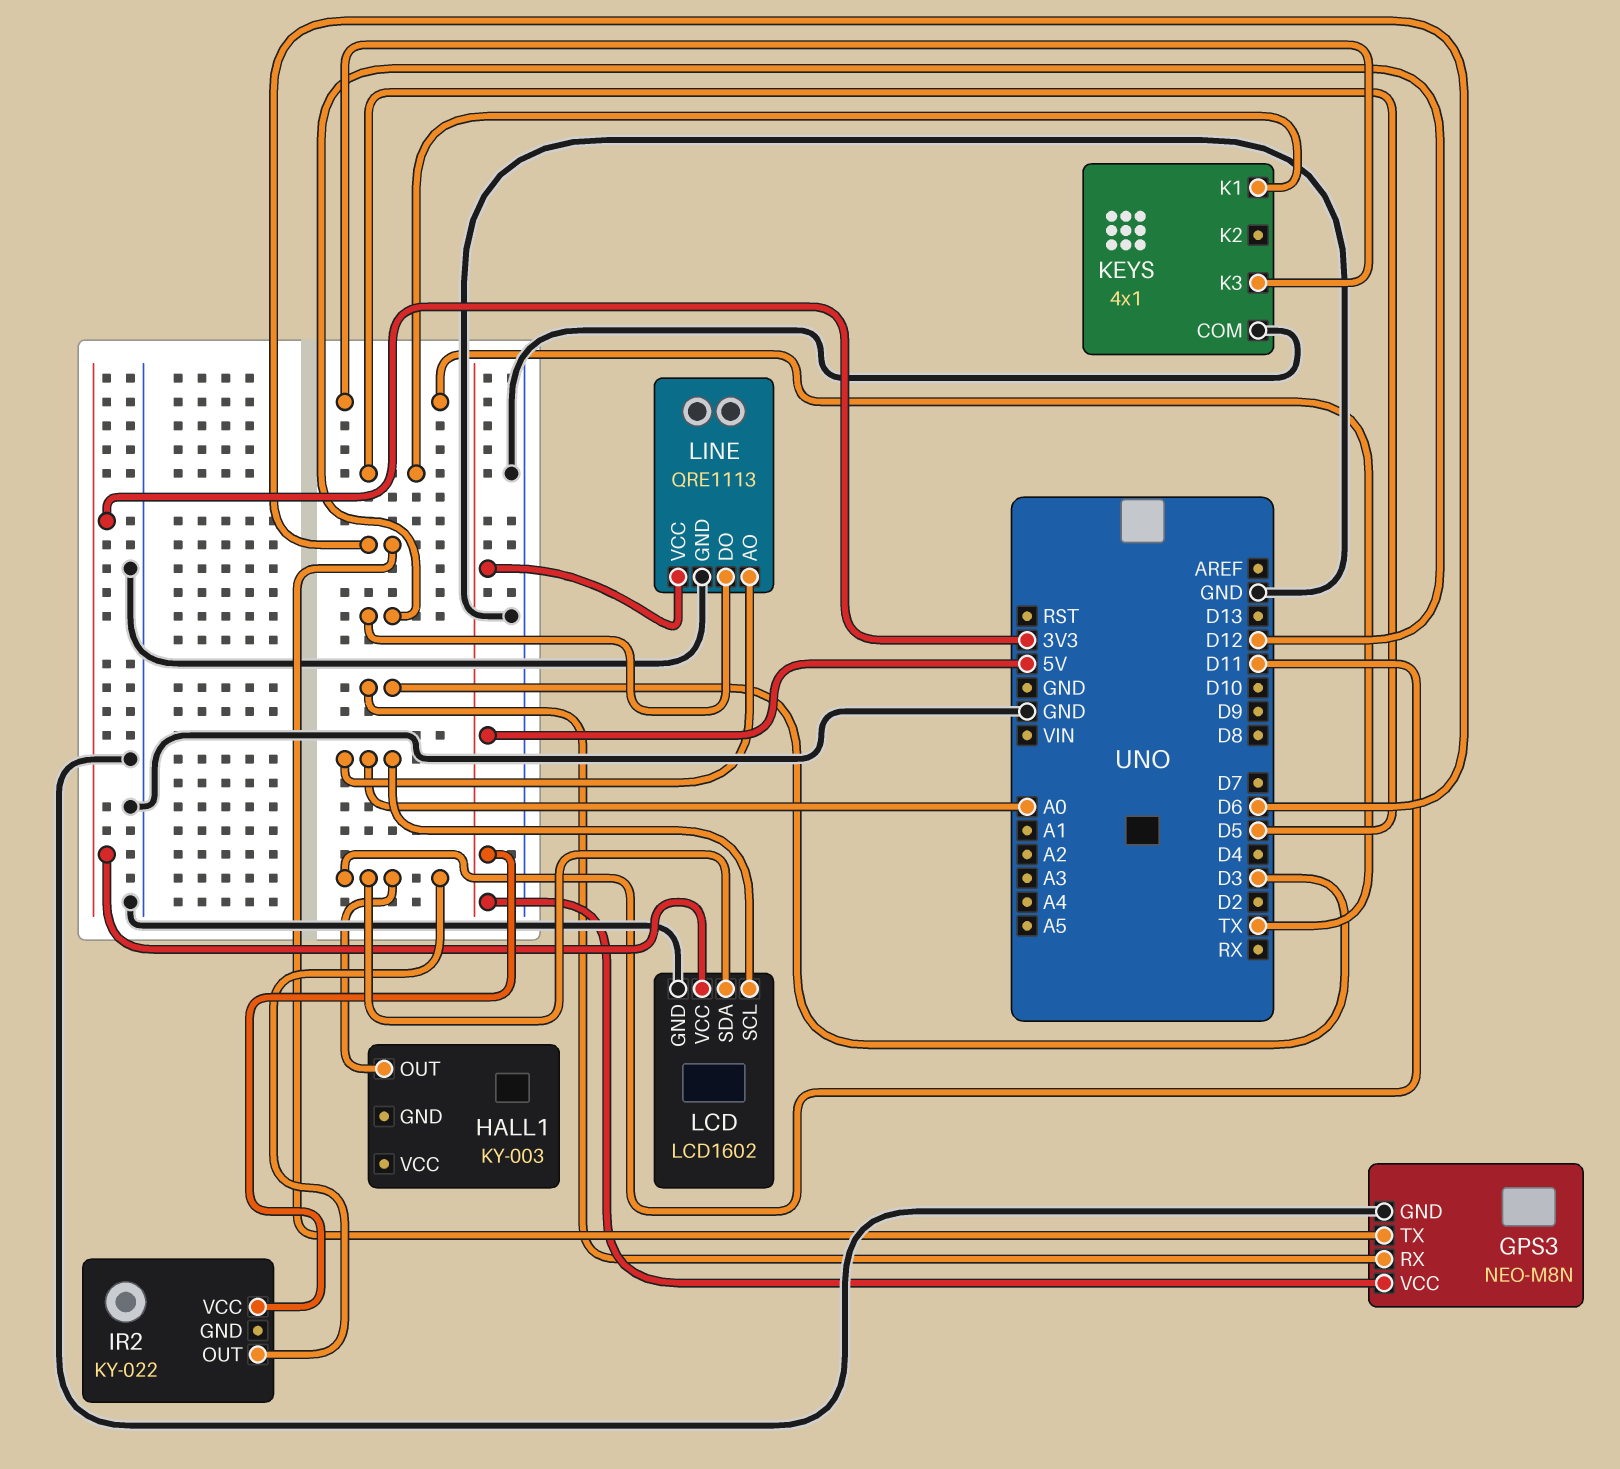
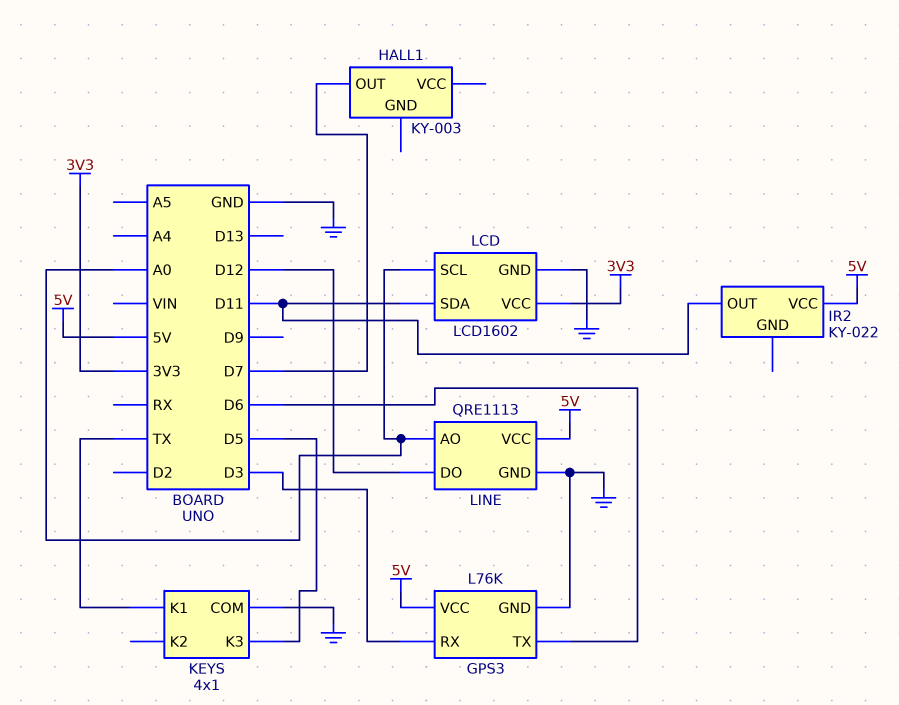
GPS3: NEO-M8N -> L76K
HALL1 pin OUT: D11 -> D7
KEYS pin K1: D5 -> TX
KEYS pin K3: TX -> D5

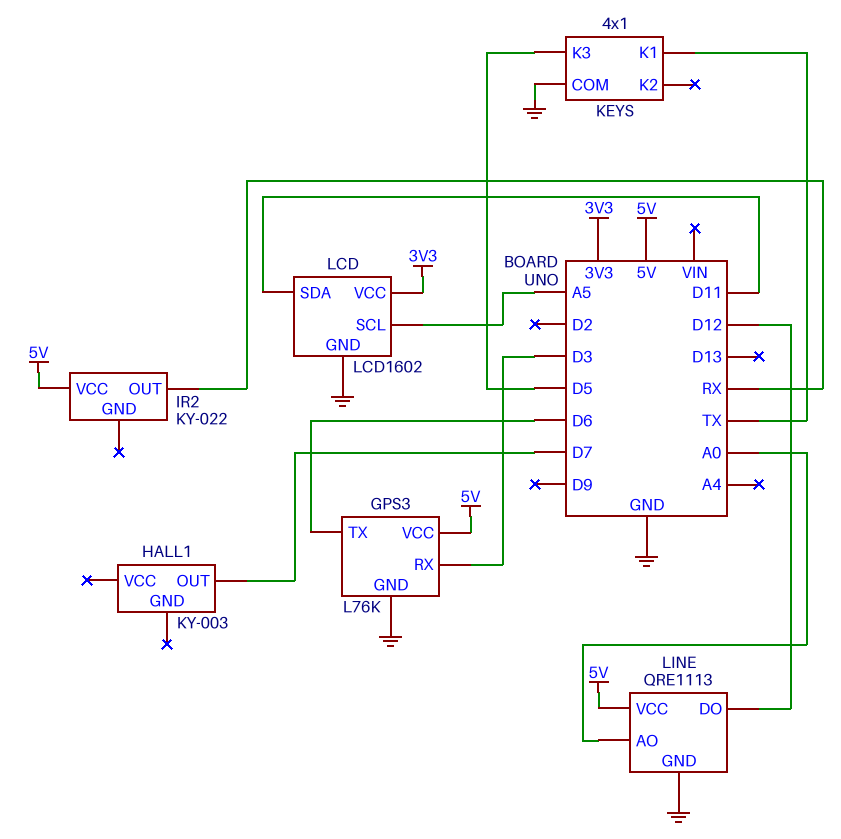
IR2 pin OUT: D11 -> RX
LCD pin SCL: A0 -> A5

